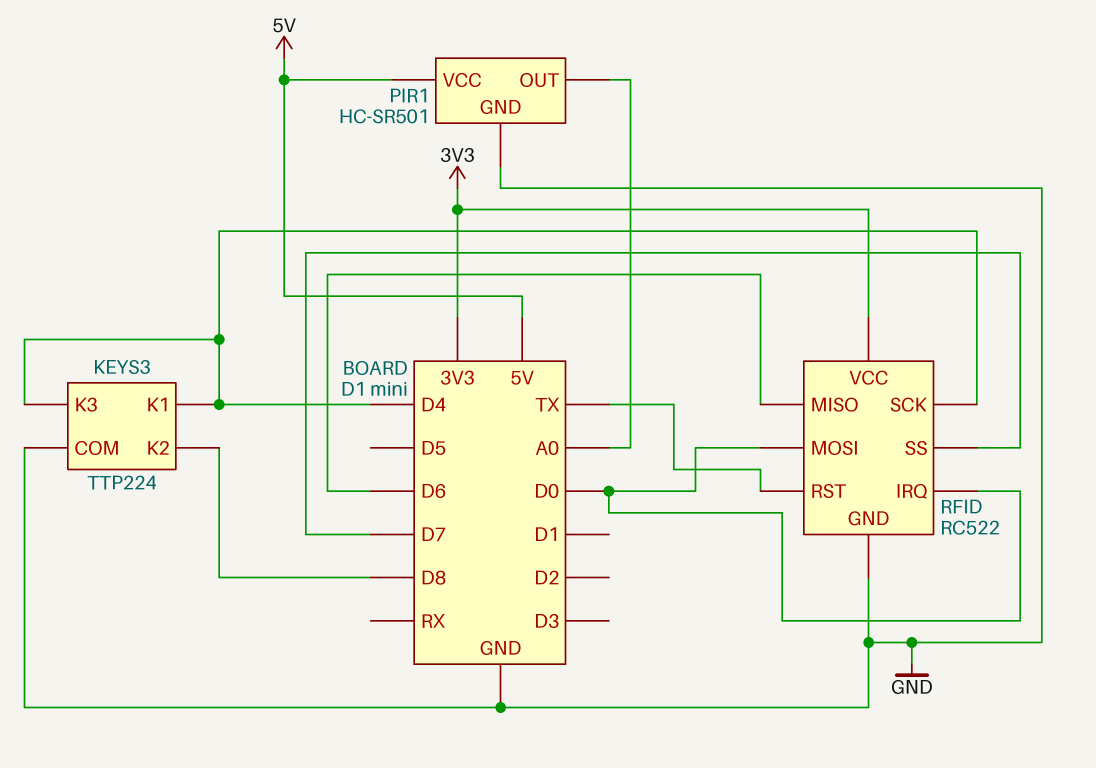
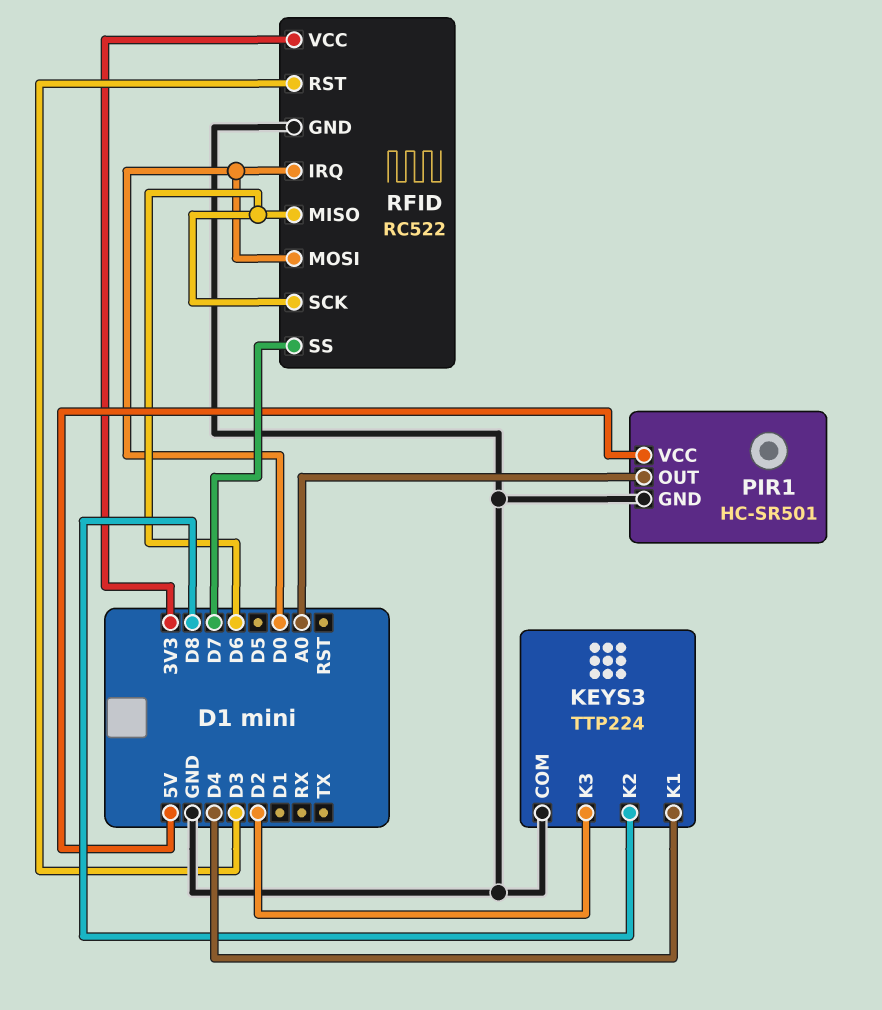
KEYS3 pin K3: D4 -> D2
RFID pin RST: TX -> D3
RFID pin SCK: D4 -> D6

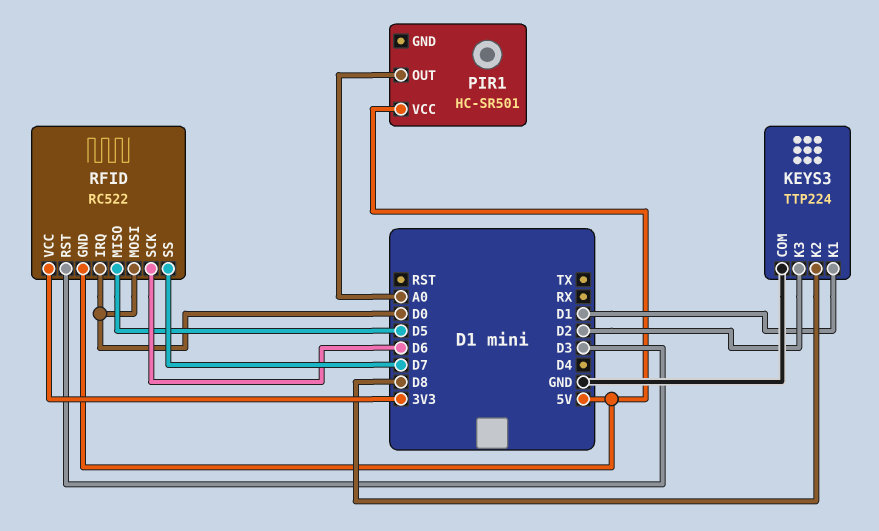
KEYS3 pin K1: D4 -> D1
PIR1 pin GND: GND -> none
RFID pin GND: GND -> 5V
RFID pin MISO: D6 -> D5

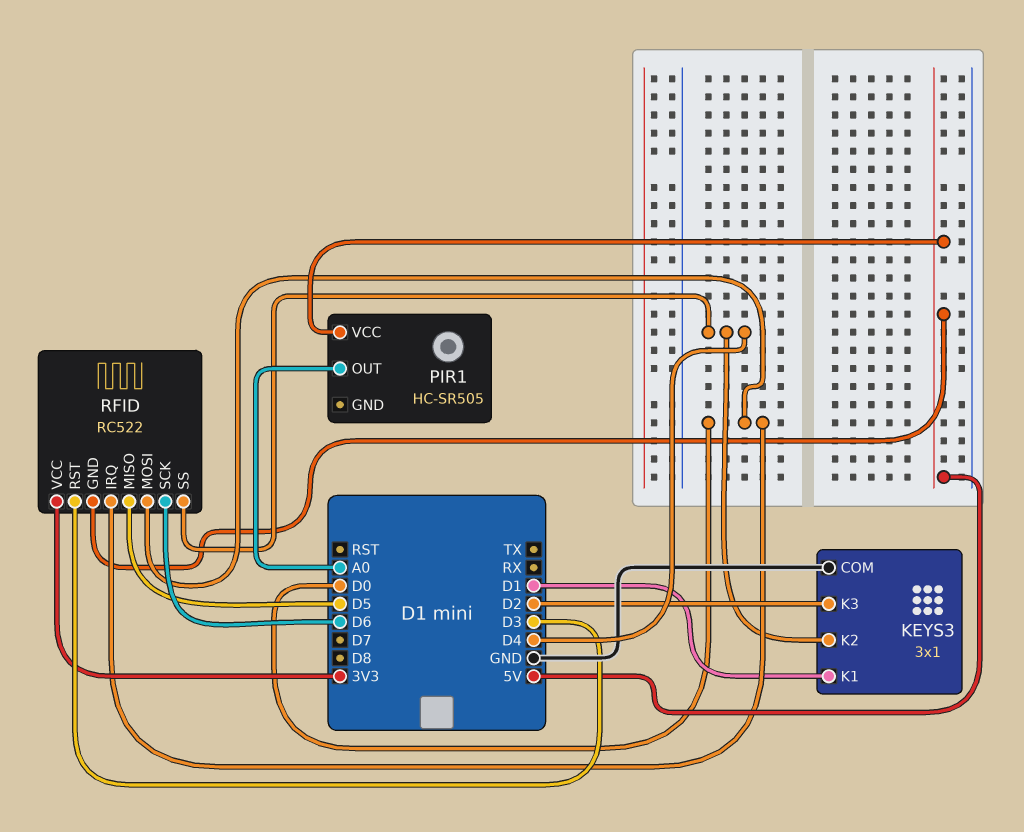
KEYS3: TTP224 -> 3x1
KEYS3 pin K2: D8 -> D4
PIR1: HC-SR501 -> HC-SR505
RFID pin SS: D7 -> D4

